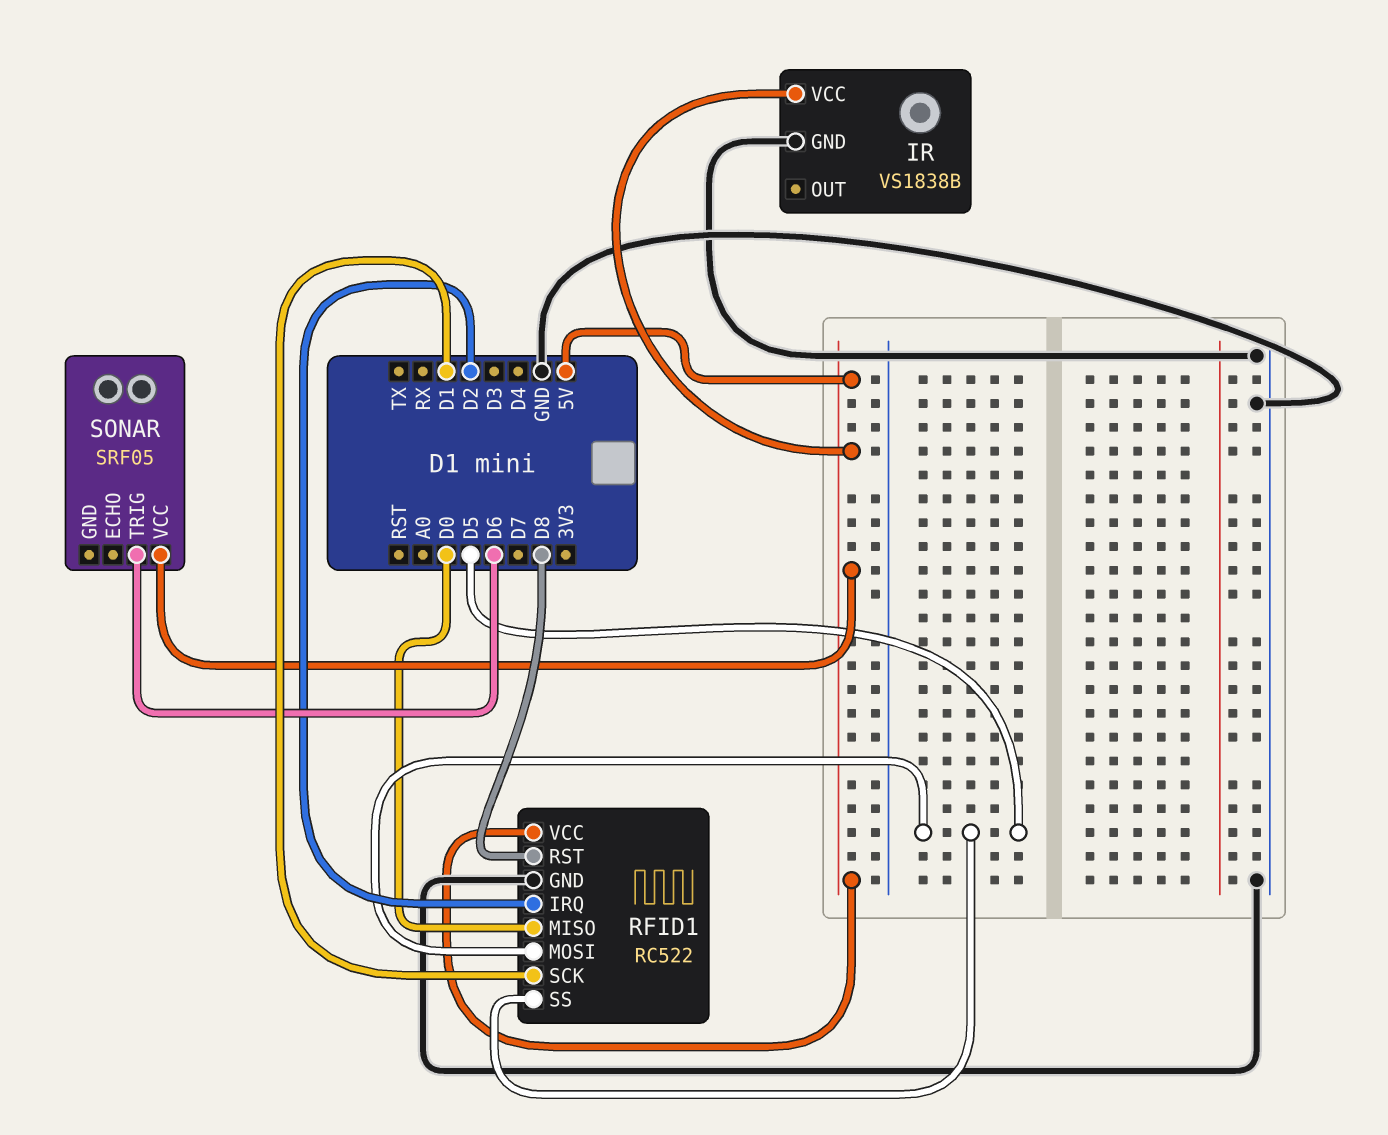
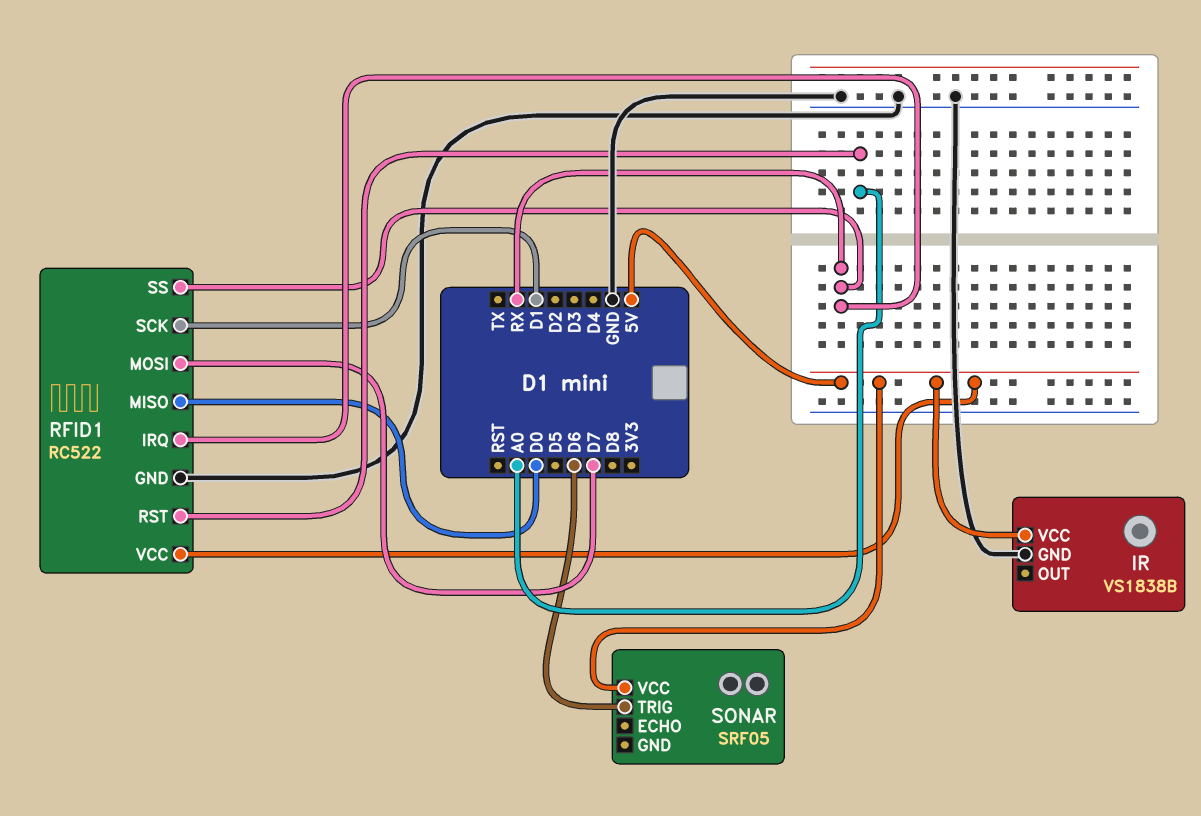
RFID1 pin IRQ: D2 -> RX
RFID1 pin MOSI: D5 -> D7
RFID1 pin RST: D8 -> A0
RFID1 pin SS: D5 -> RX

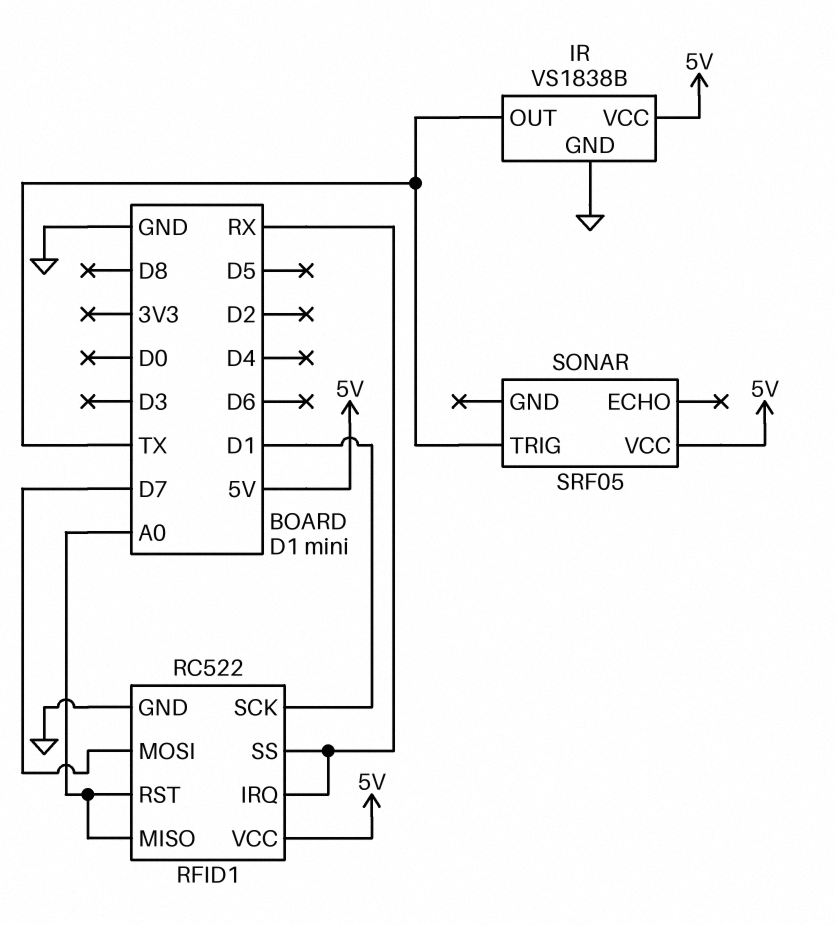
IR pin OUT: none -> TX
RFID1 pin MISO: D0 -> A0
SONAR pin TRIG: D6 -> TX

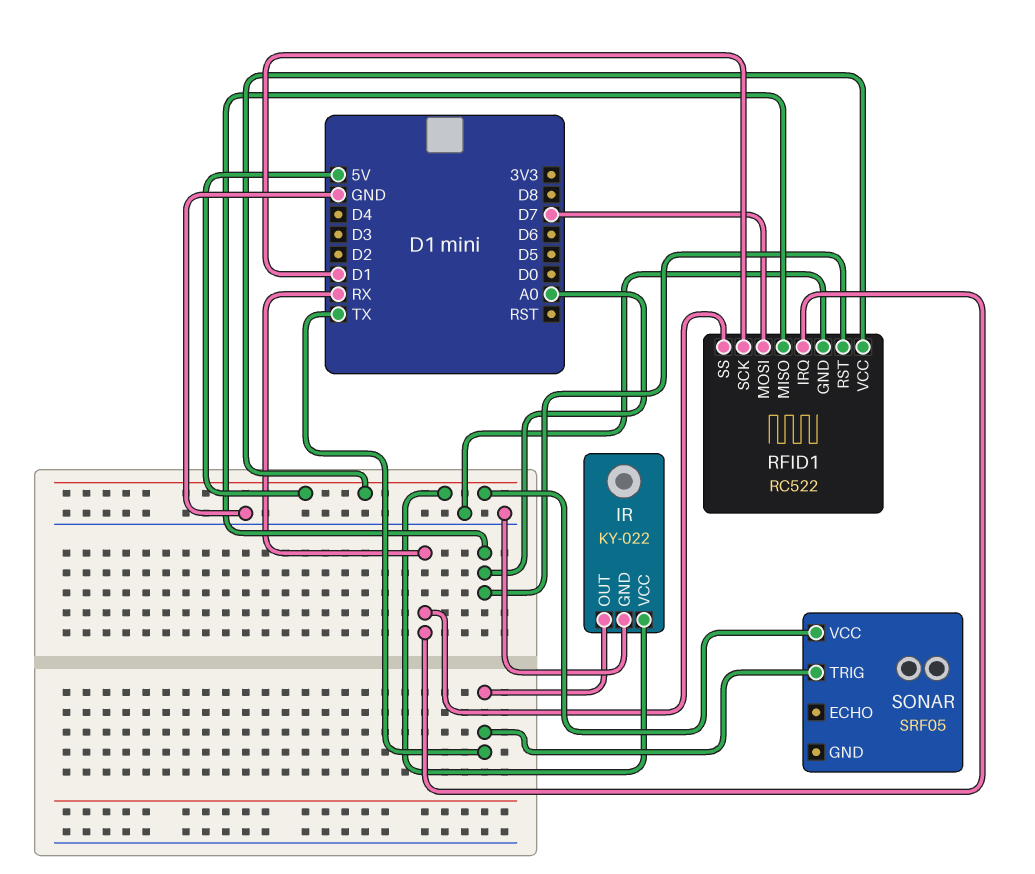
IR: VS1838B -> KY-022

